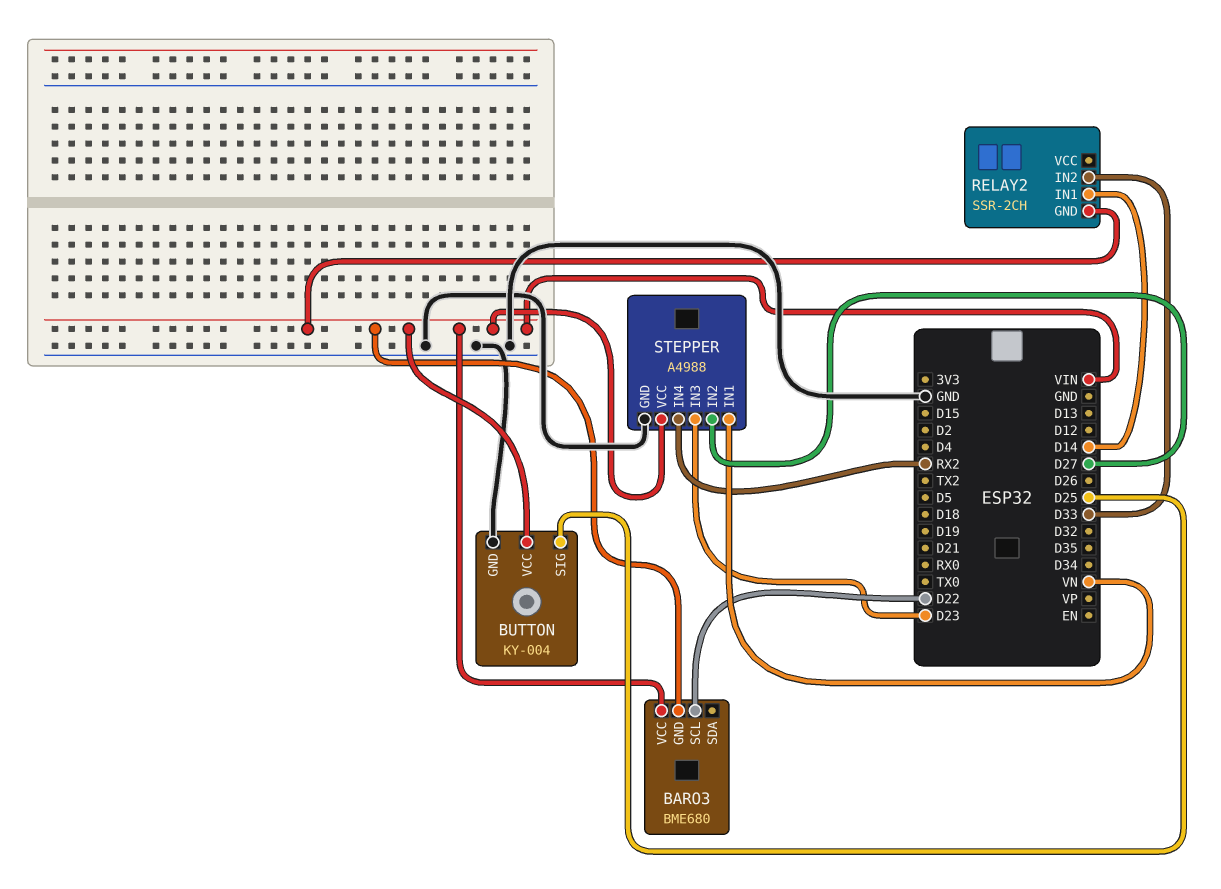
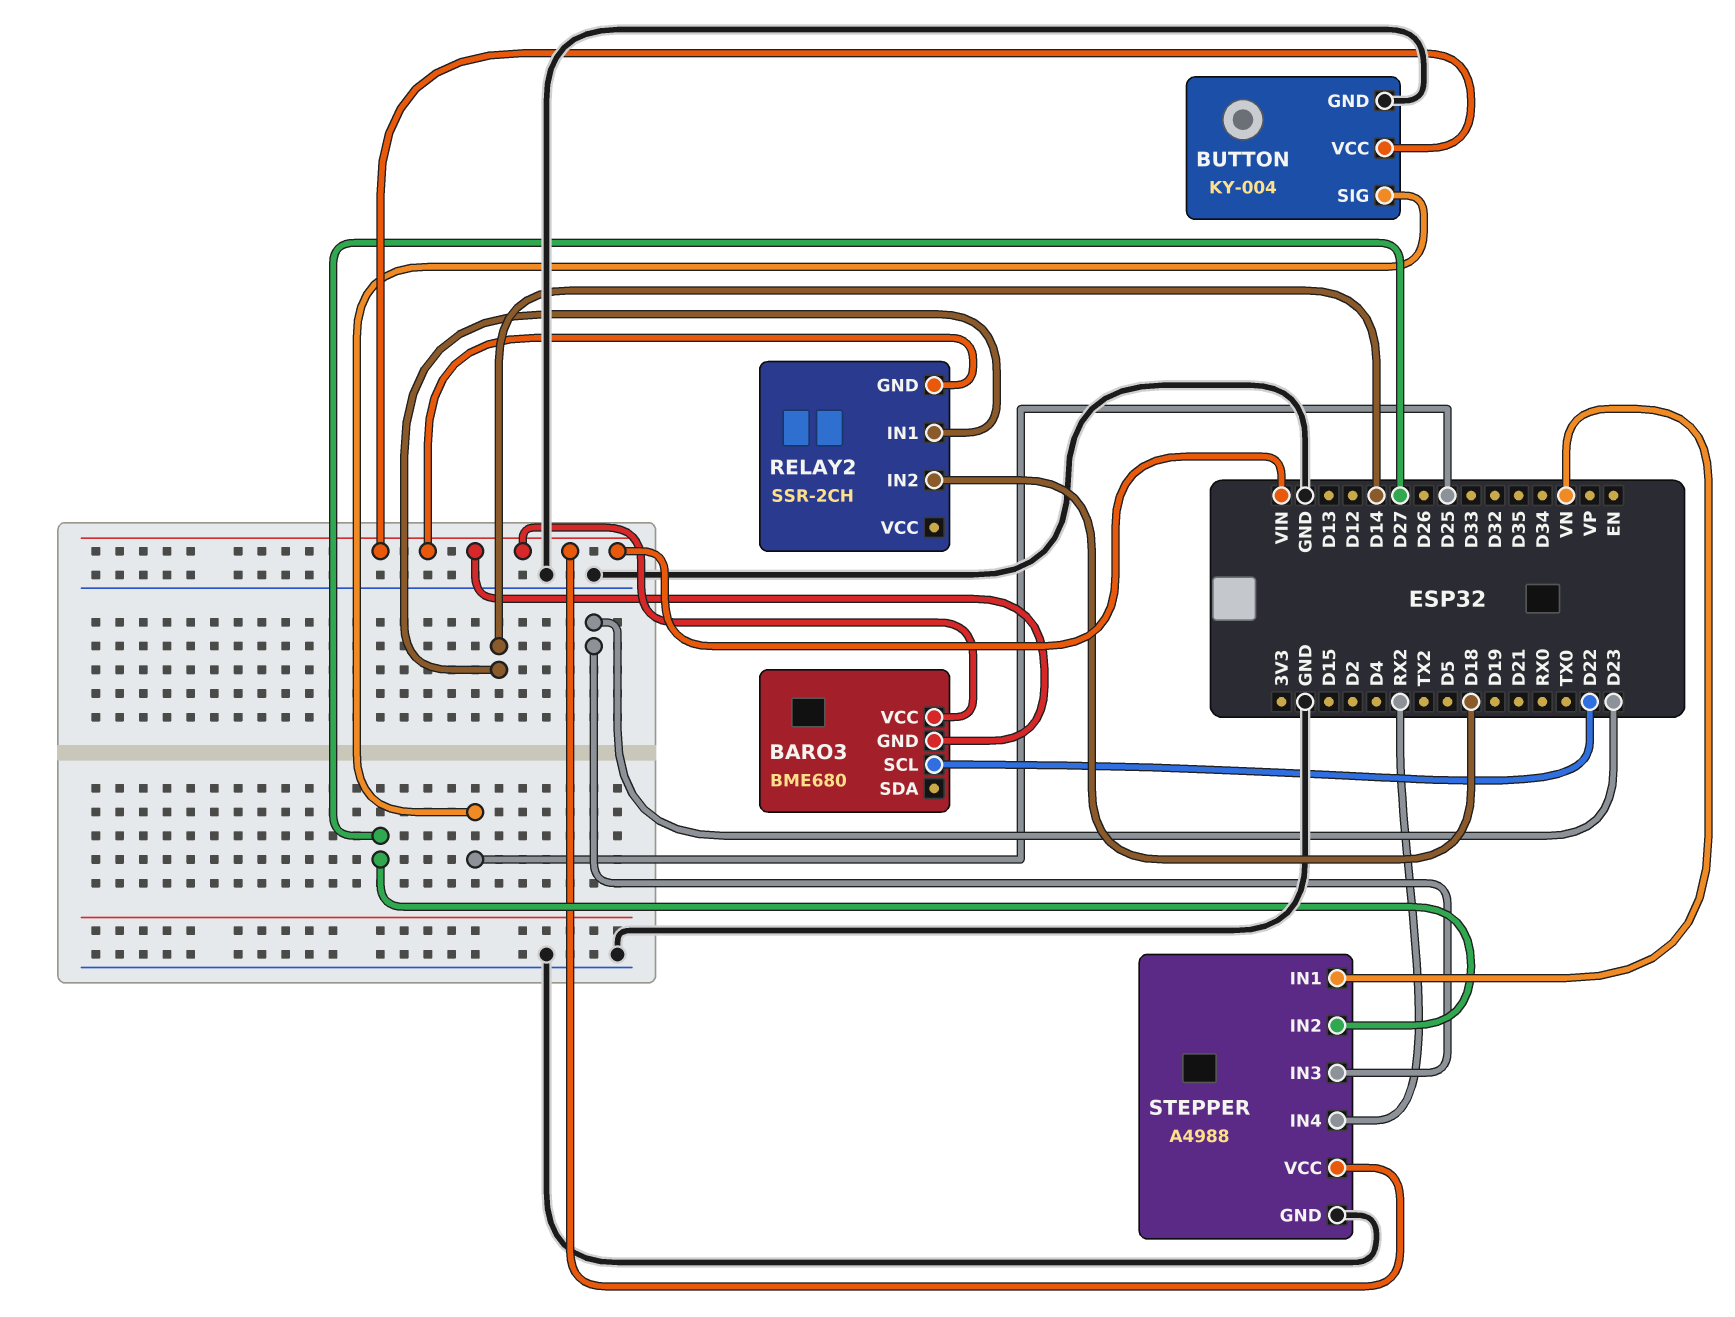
RELAY2 pin IN2: D33 -> D18

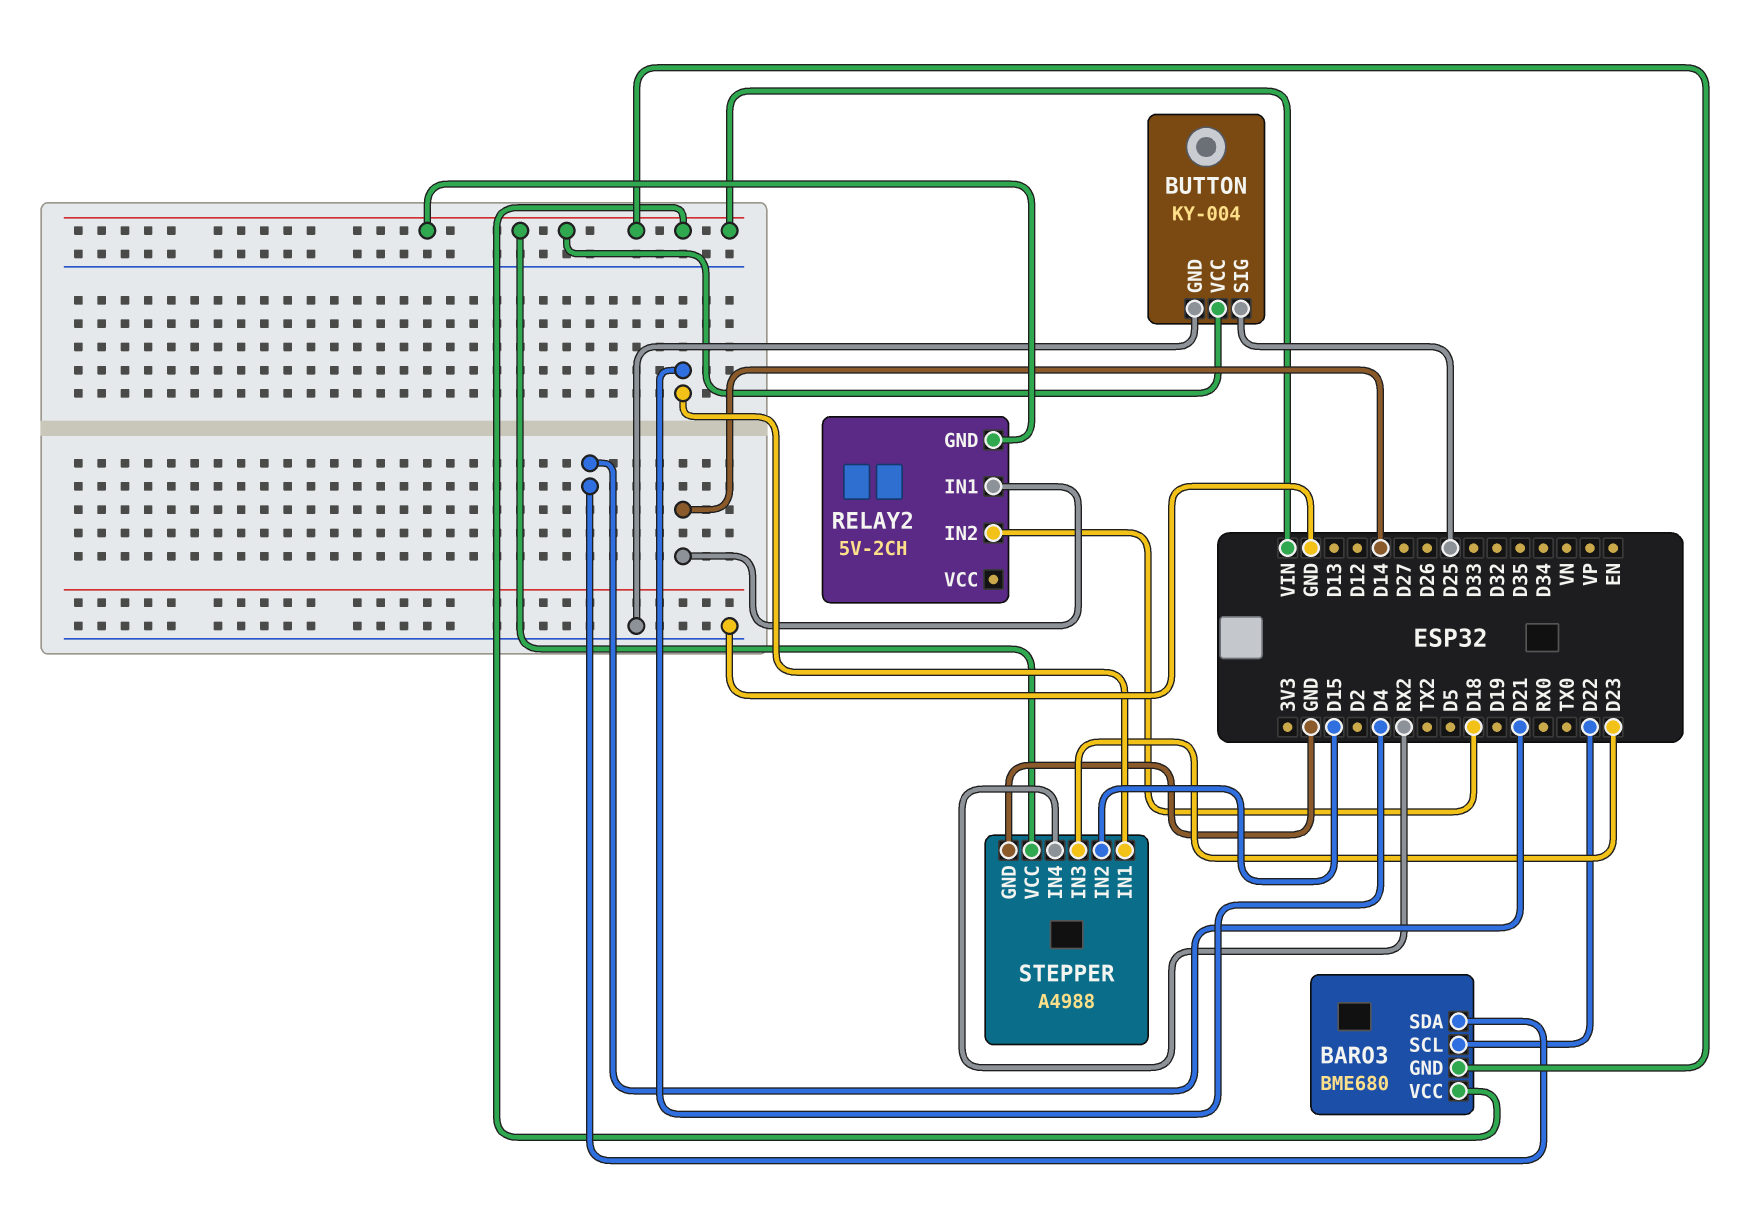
BARO3 pin SDA: none -> D21
RELAY2: SSR-2CH -> 5V-2CH
STEPPER pin IN1: VN -> D4
STEPPER pin IN2: D27 -> D15

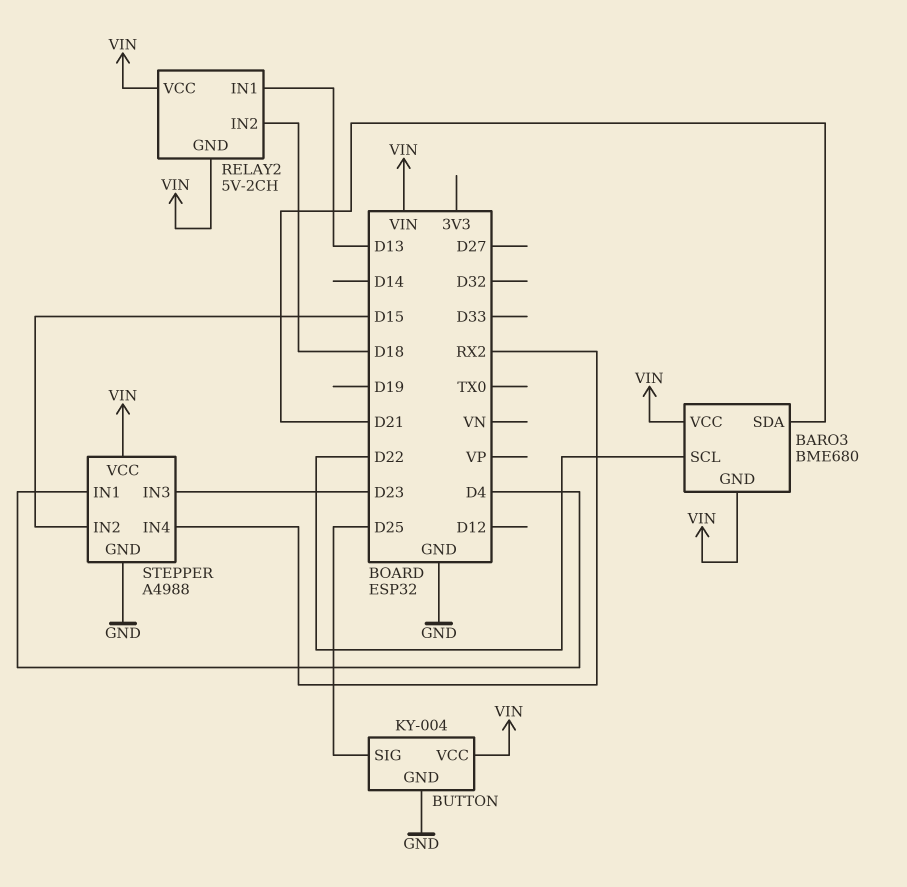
RELAY2 pin IN1: D14 -> D13
RELAY2 pin VCC: none -> VIN

